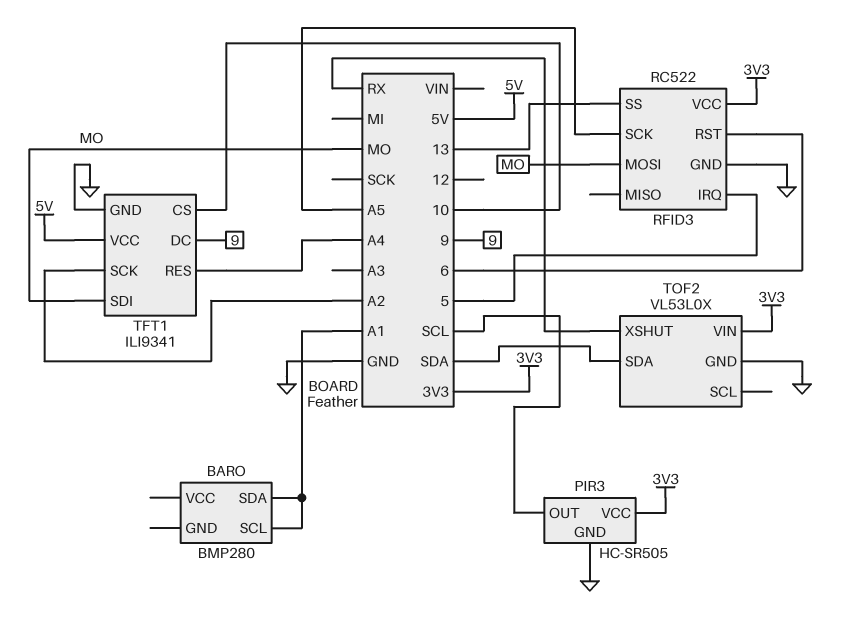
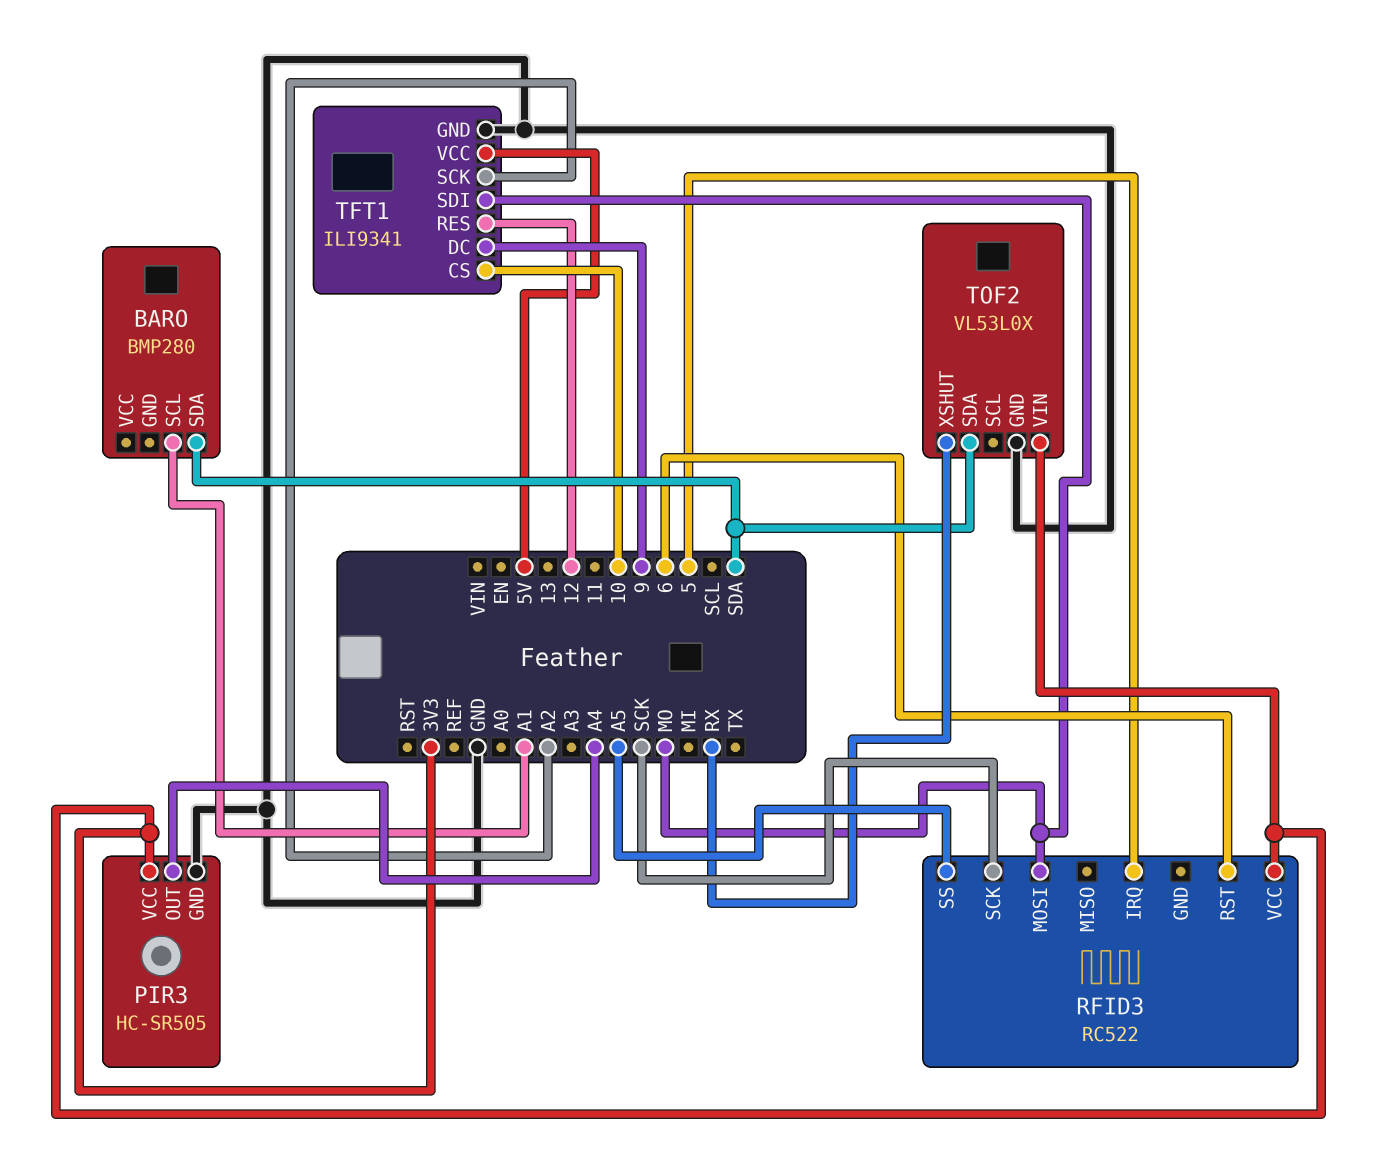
BARO pin SDA: A1 -> SDA
PIR3 pin OUT: SCL -> A4
RFID3 pin GND: GND -> none
RFID3 pin SCK: A5 -> SCK
RFID3 pin SS: 13 -> A5
TFT1 pin RES: A4 -> 12

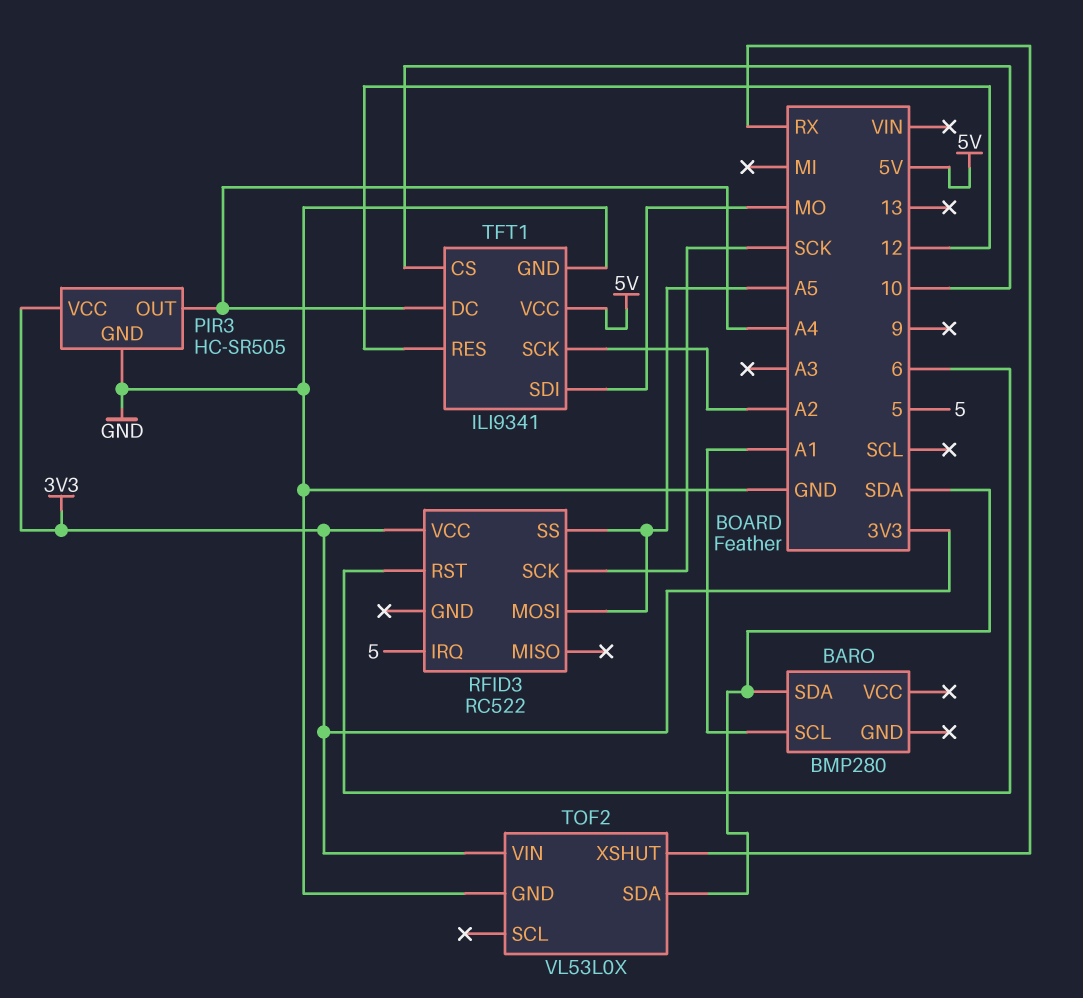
RFID3 pin MOSI: MO -> A5
TFT1 pin DC: 9 -> A4

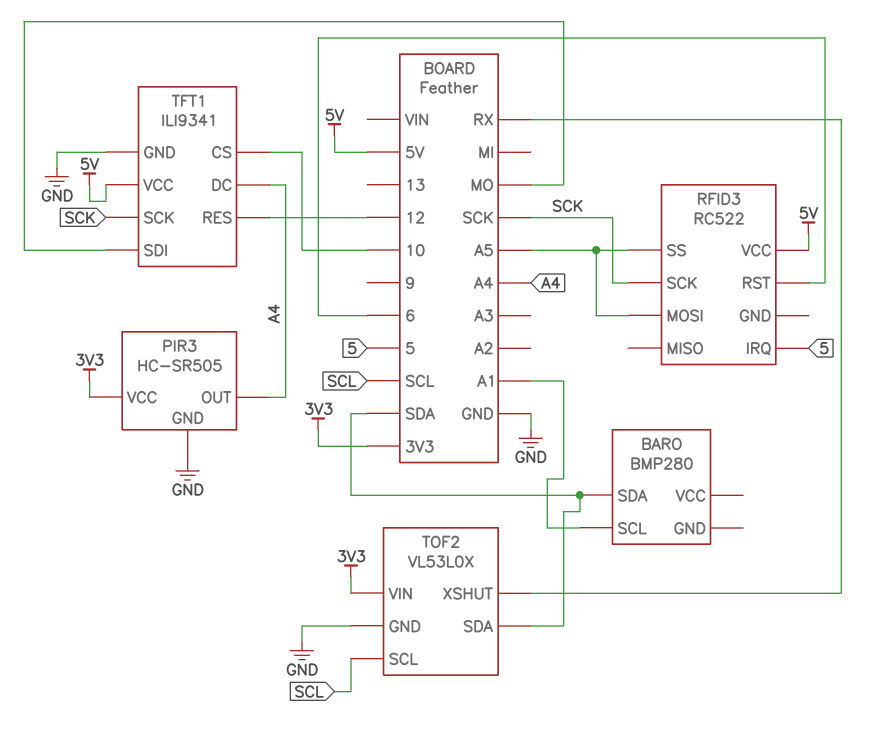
RFID3 pin VCC: 3V3 -> 5V
TFT1 pin SCK: A2 -> SCK
TOF2 pin SCL: none -> SCL

